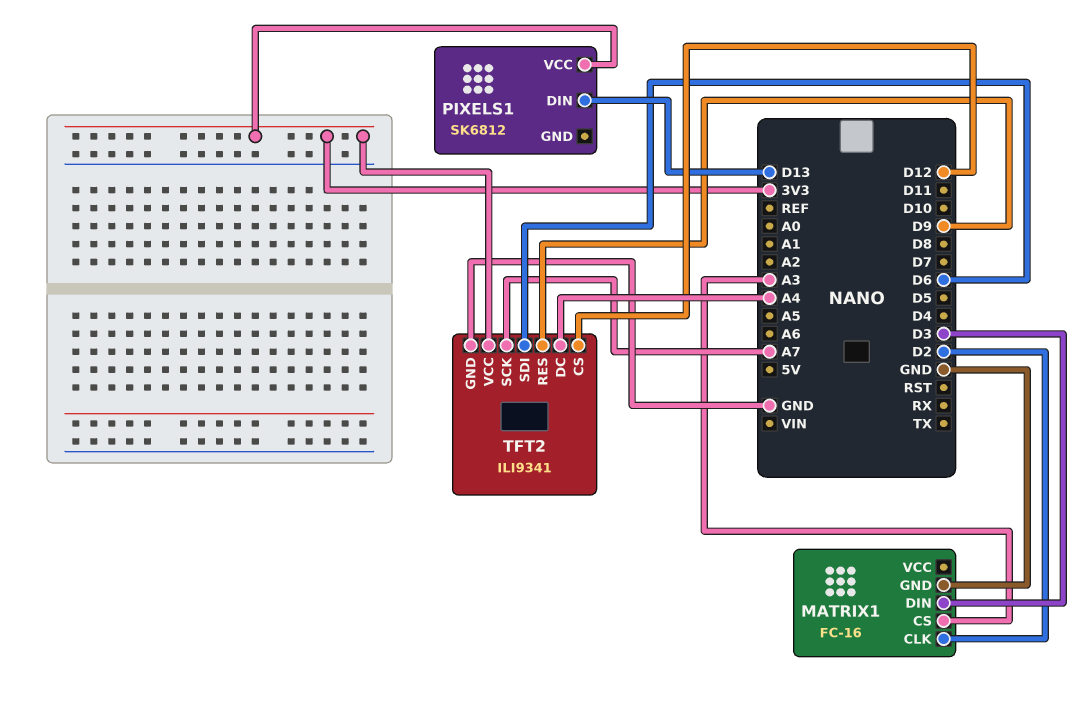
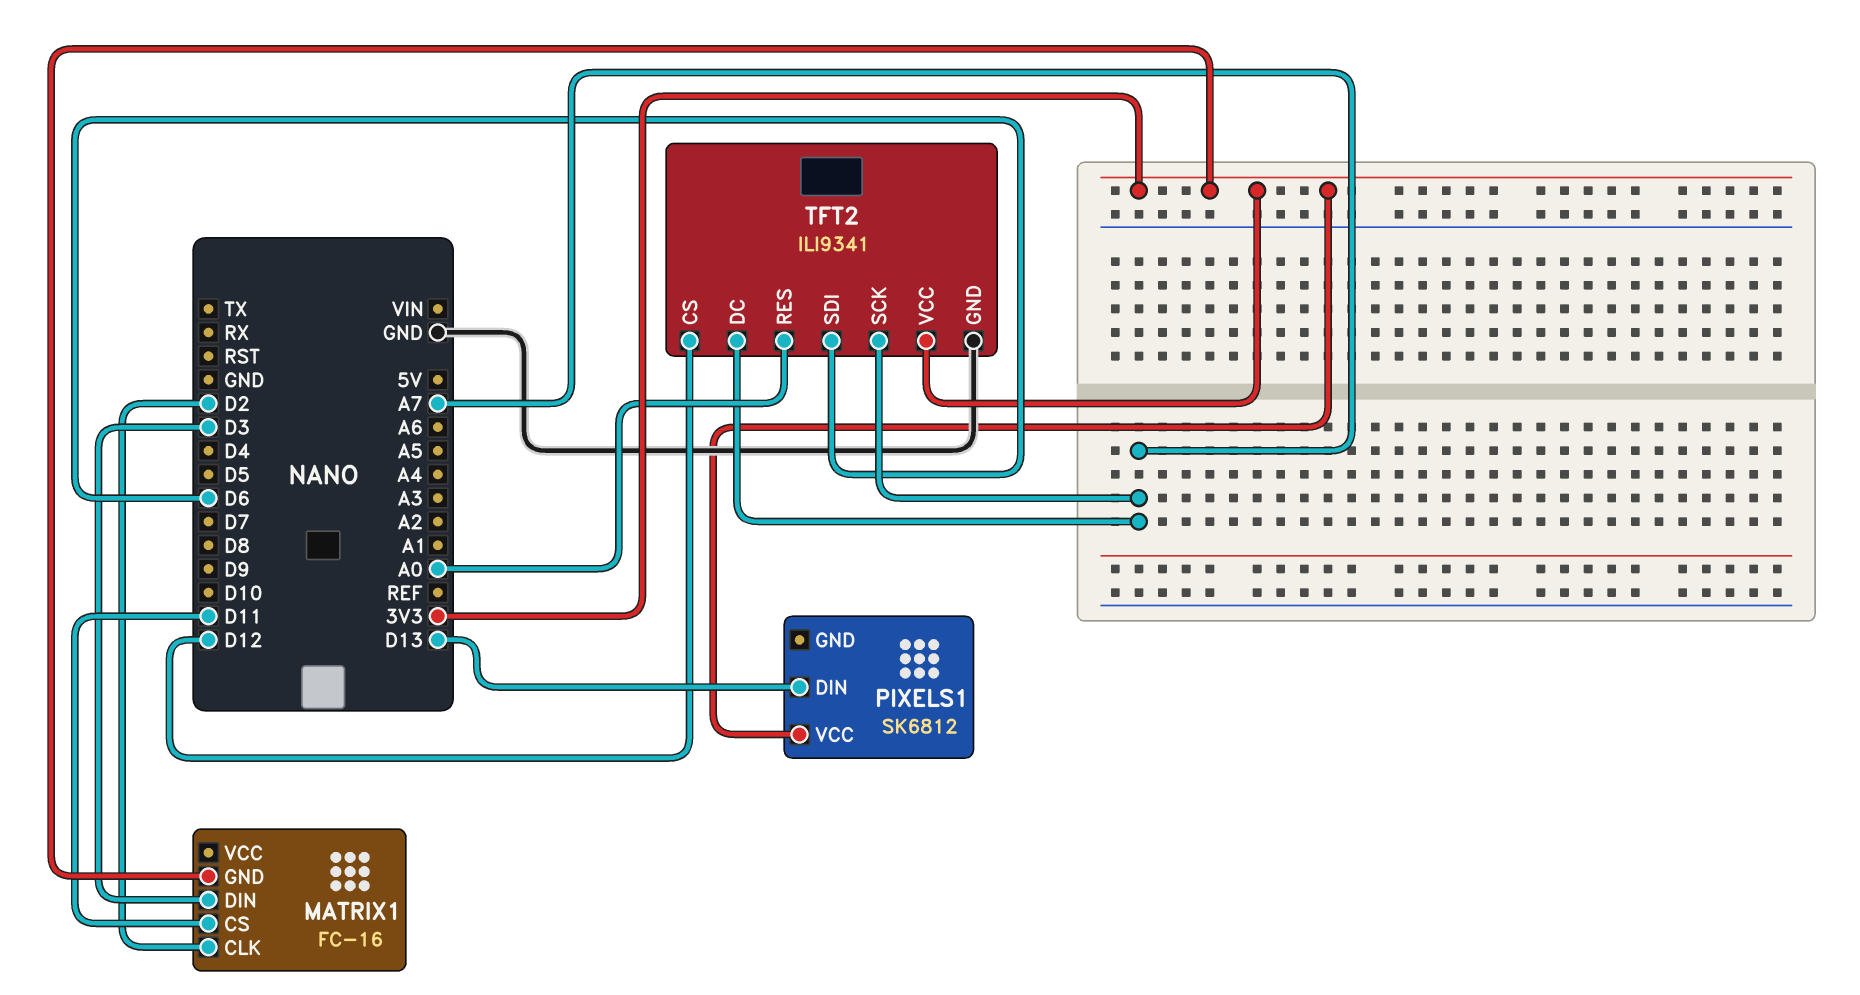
MATRIX1 pin CS: A3 -> D11
MATRIX1 pin GND: GND -> 3V3
TFT2 pin DC: A4 -> A7
TFT2 pin RES: D9 -> A0

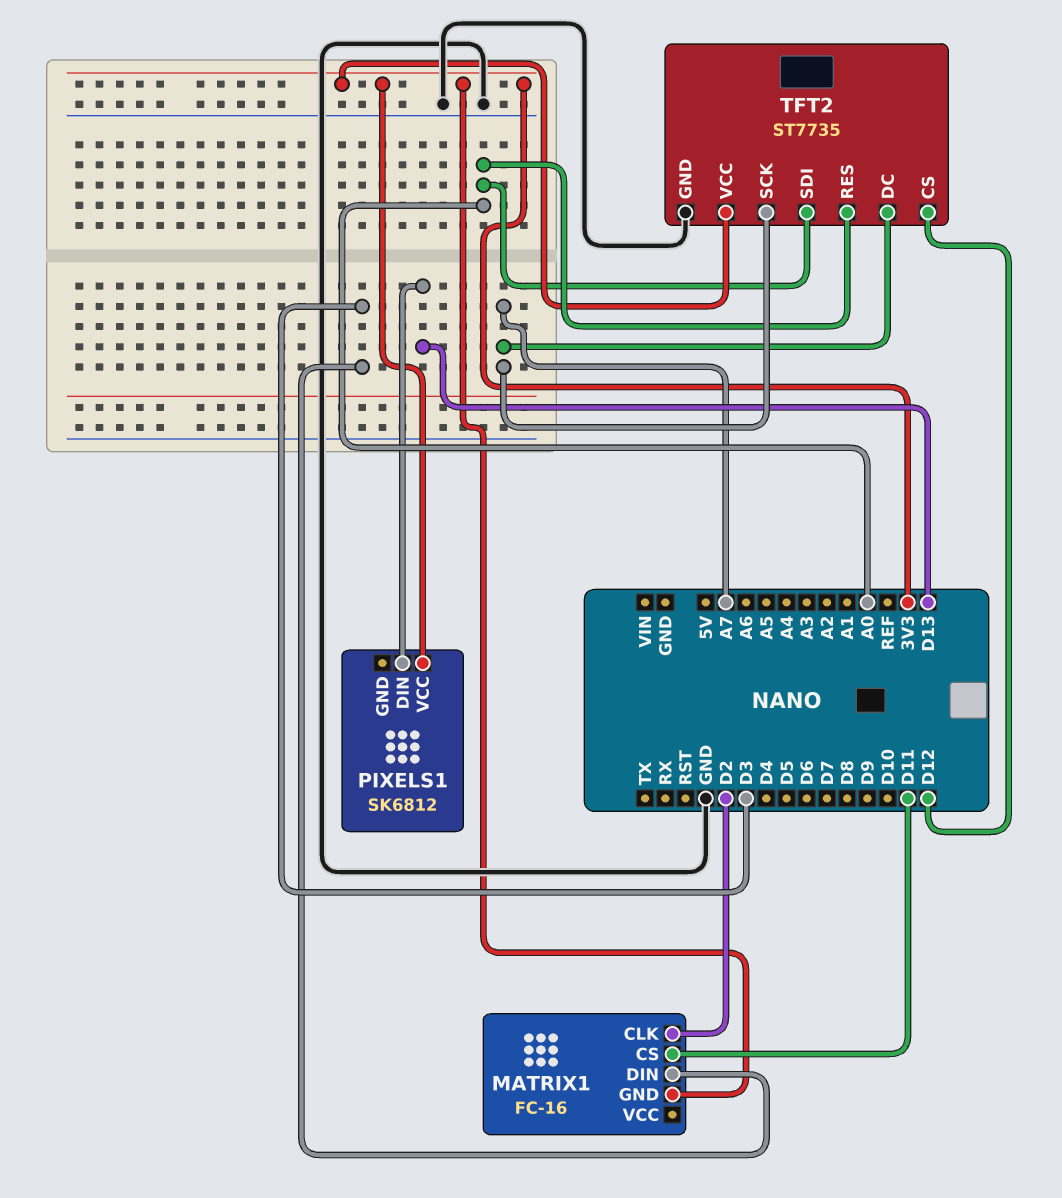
TFT2: ILI9341 -> ST7735
TFT2 pin SDI: D6 -> A0

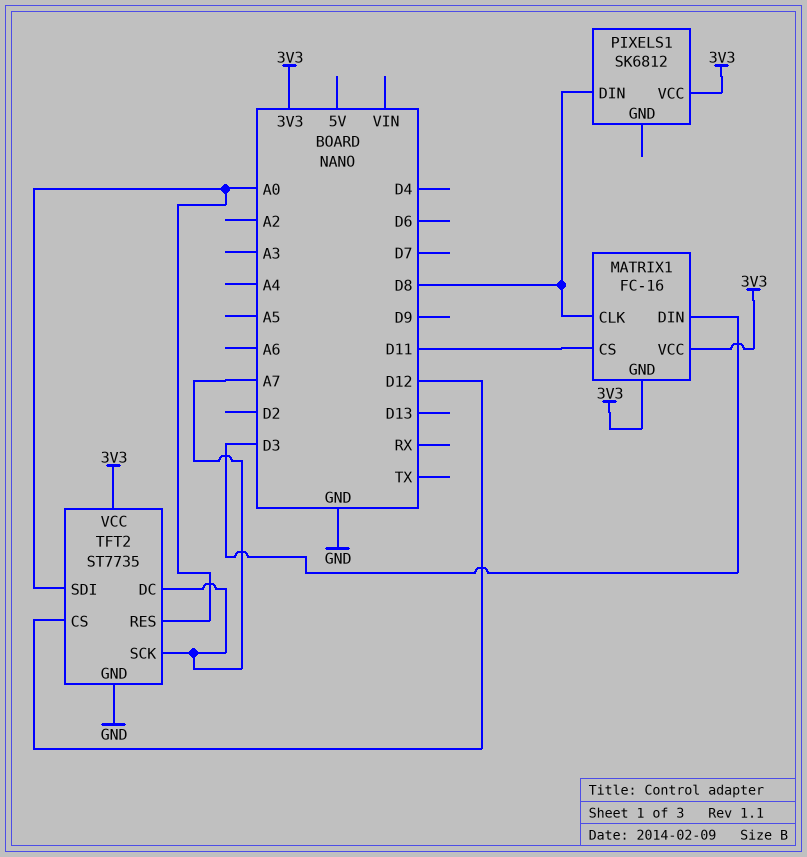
MATRIX1 pin CLK: D2 -> D8
MATRIX1 pin VCC: none -> 3V3
PIXELS1 pin DIN: D13 -> D8

